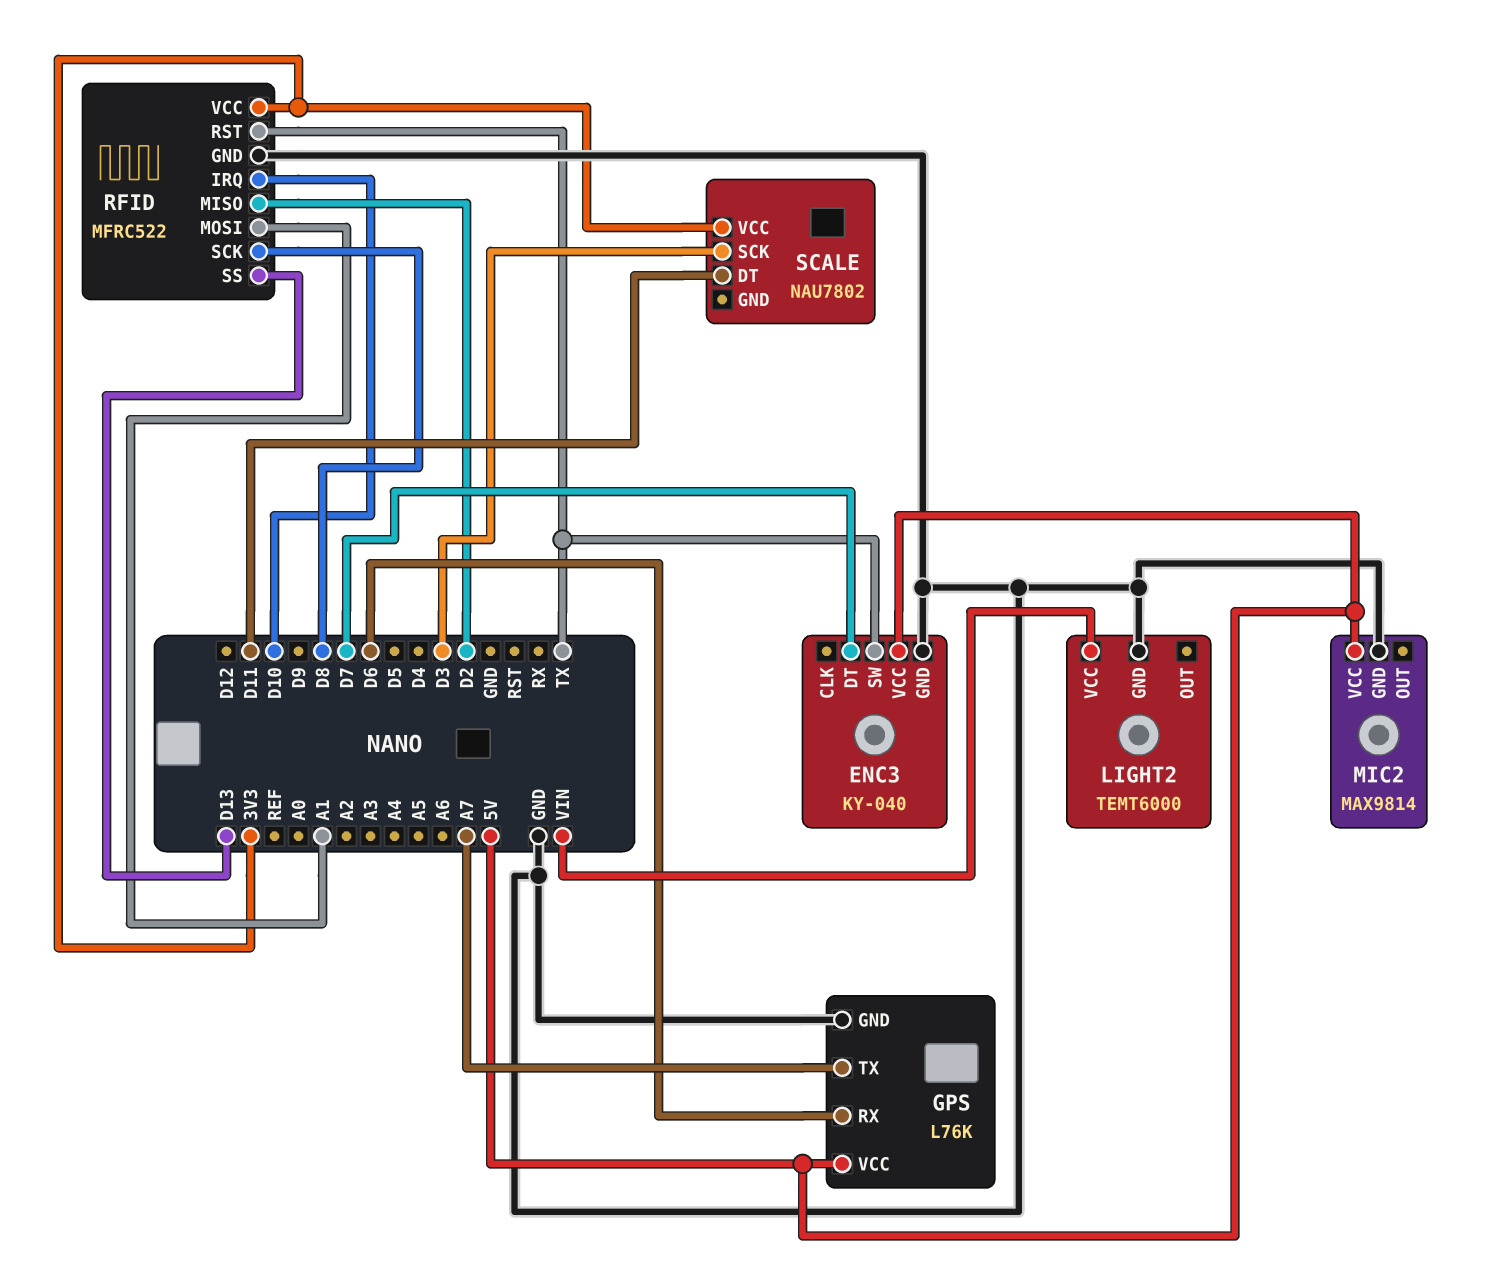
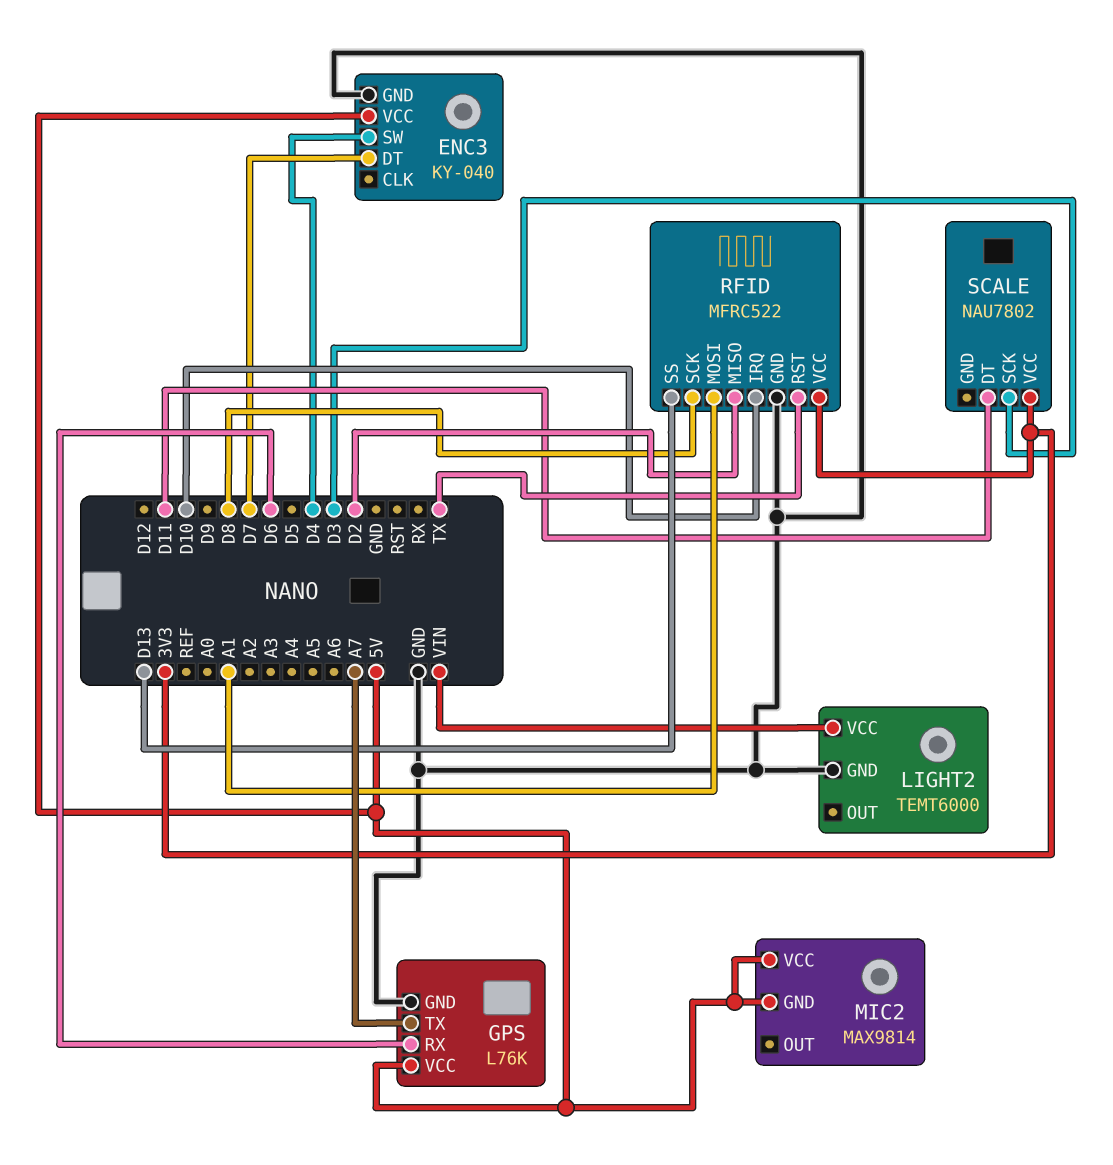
ENC3 pin SW: TX -> D4
MIC2 pin GND: GND -> 5V

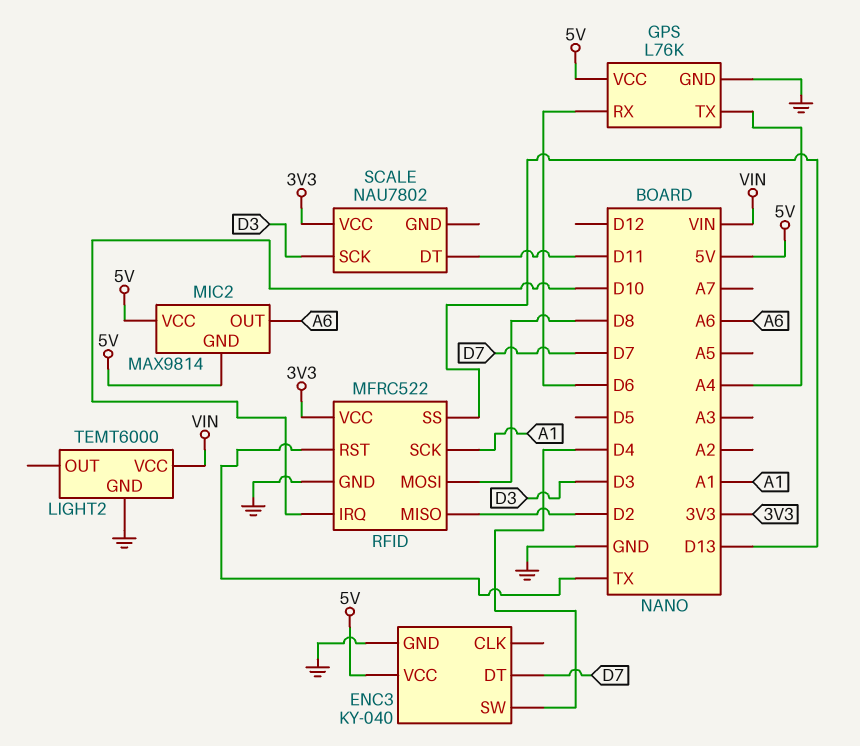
GPS pin TX: A7 -> A4
MIC2 pin OUT: none -> A6
RFID pin MOSI: A1 -> D8
RFID pin SCK: D8 -> A1

